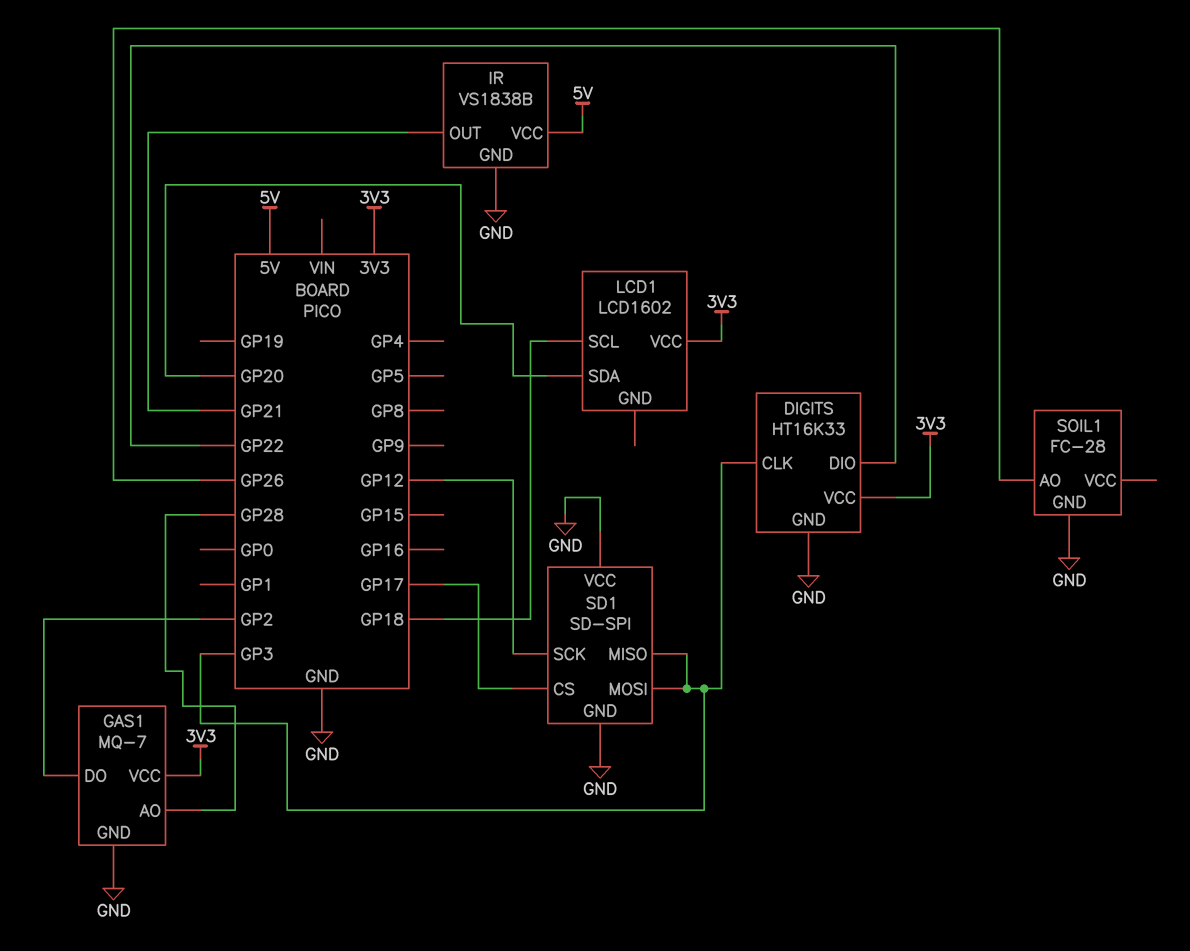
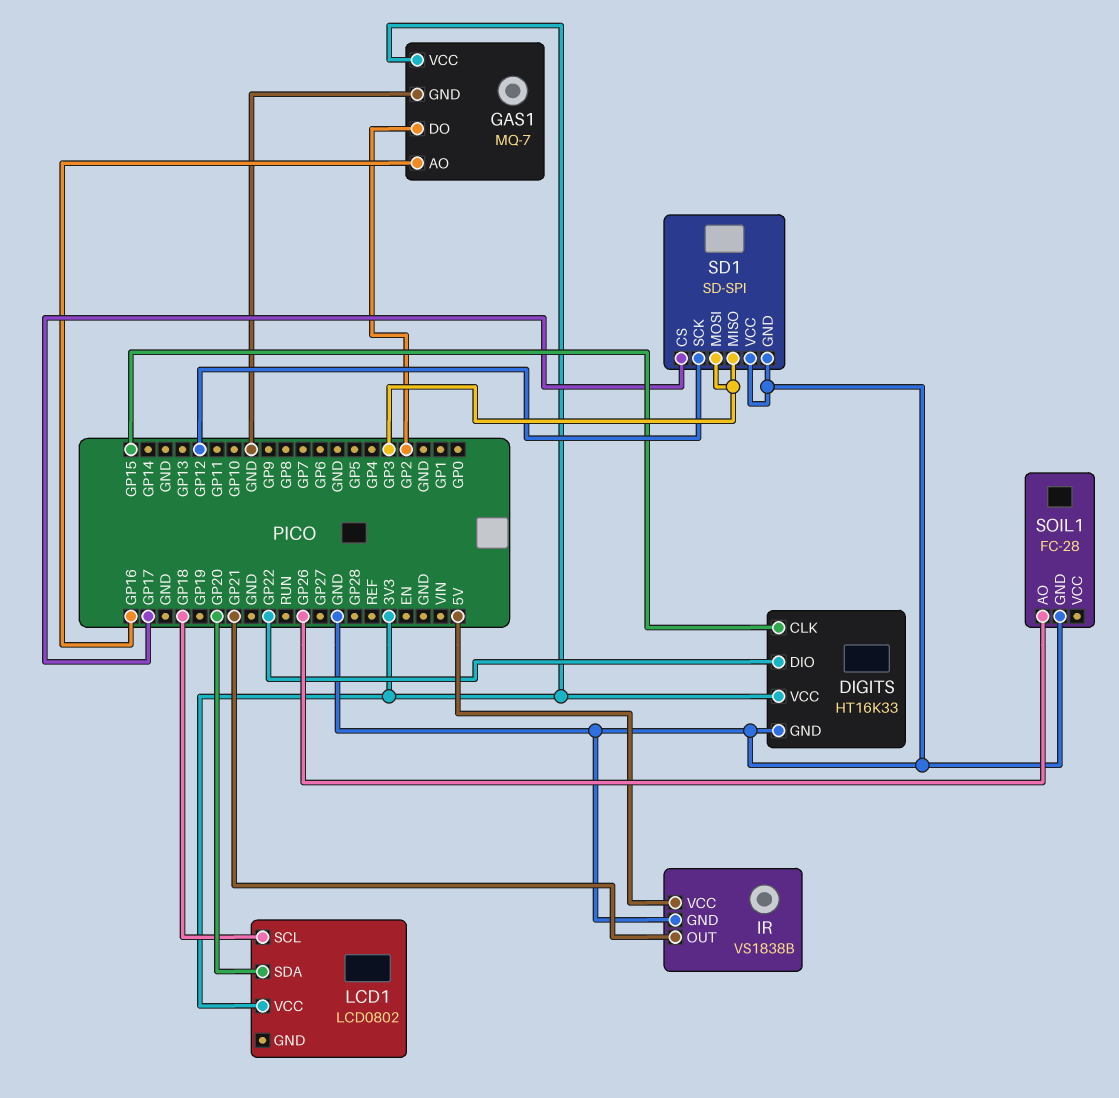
DIGITS pin CLK: GP3 -> GP15
GAS1 pin AO: GP28 -> GP16
LCD1: LCD1602 -> LCD0802

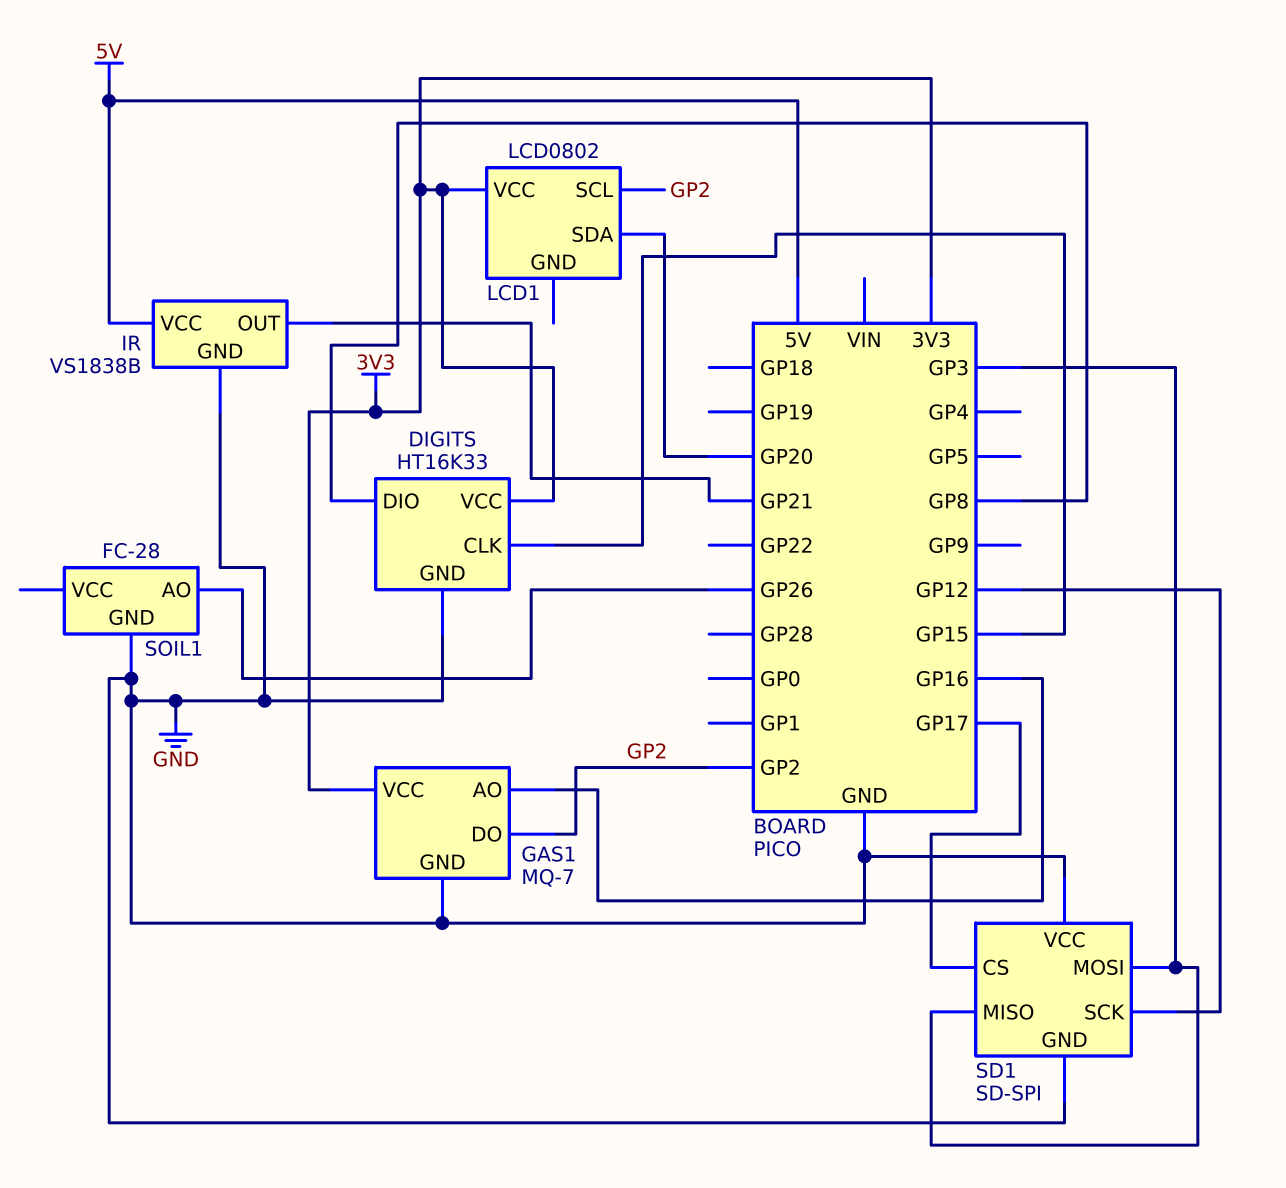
DIGITS pin DIO: GP22 -> GP8
LCD1 pin SCL: GP18 -> GP2

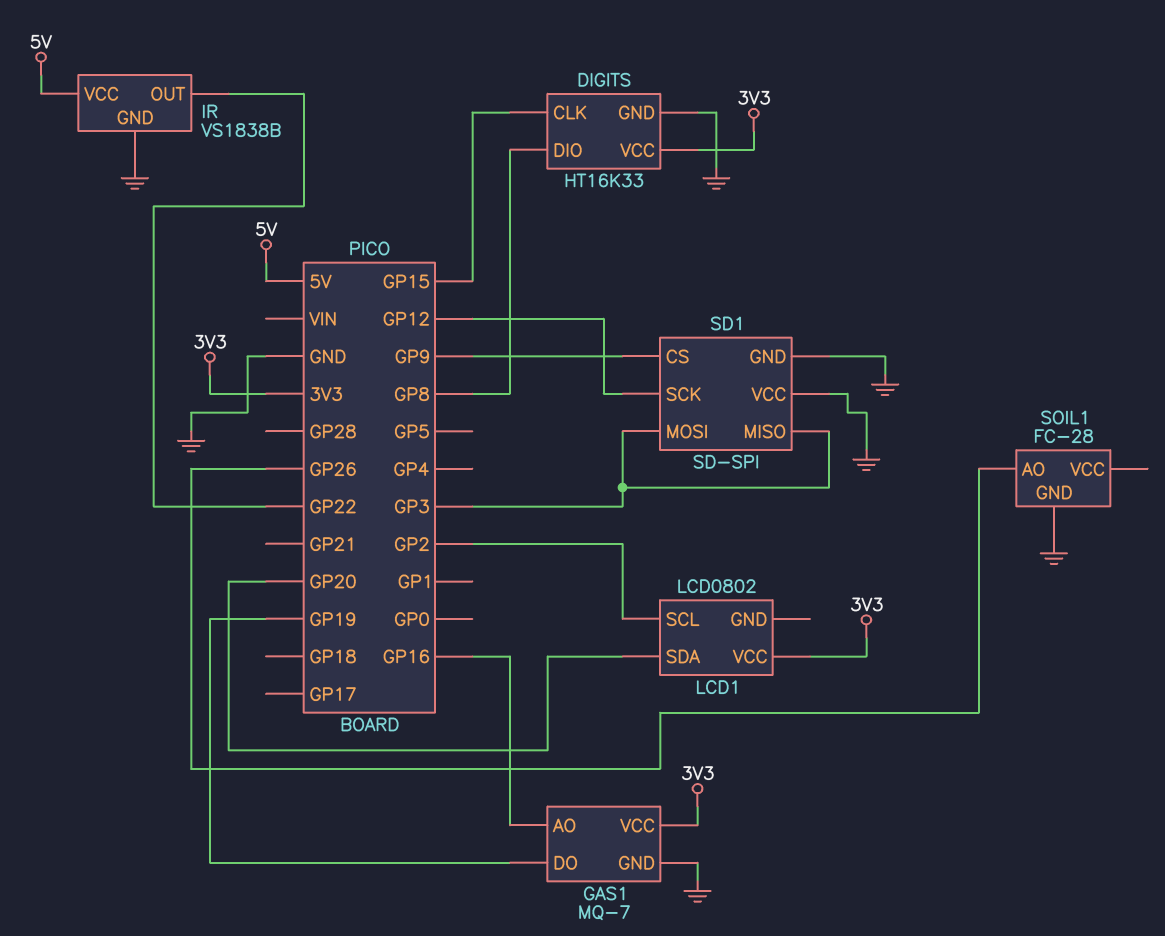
GAS1 pin DO: GP2 -> GP19
IR pin OUT: GP21 -> GP22
SD1 pin CS: GP17 -> GP9

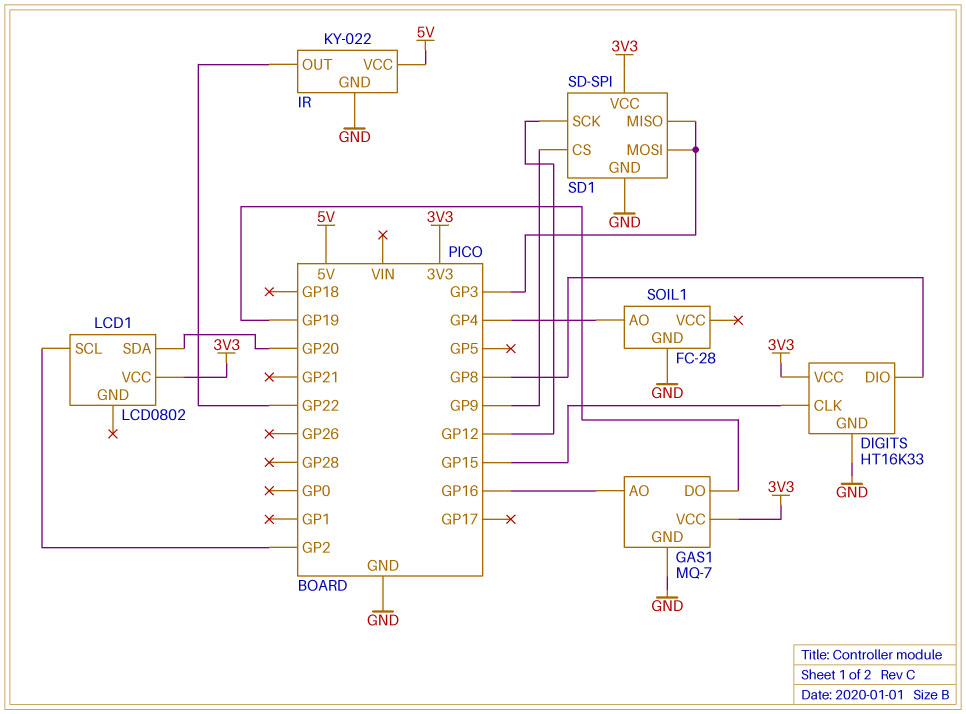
IR: VS1838B -> KY-022
SD1 pin VCC: GND -> 3V3
SOIL1 pin AO: GP26 -> GP4

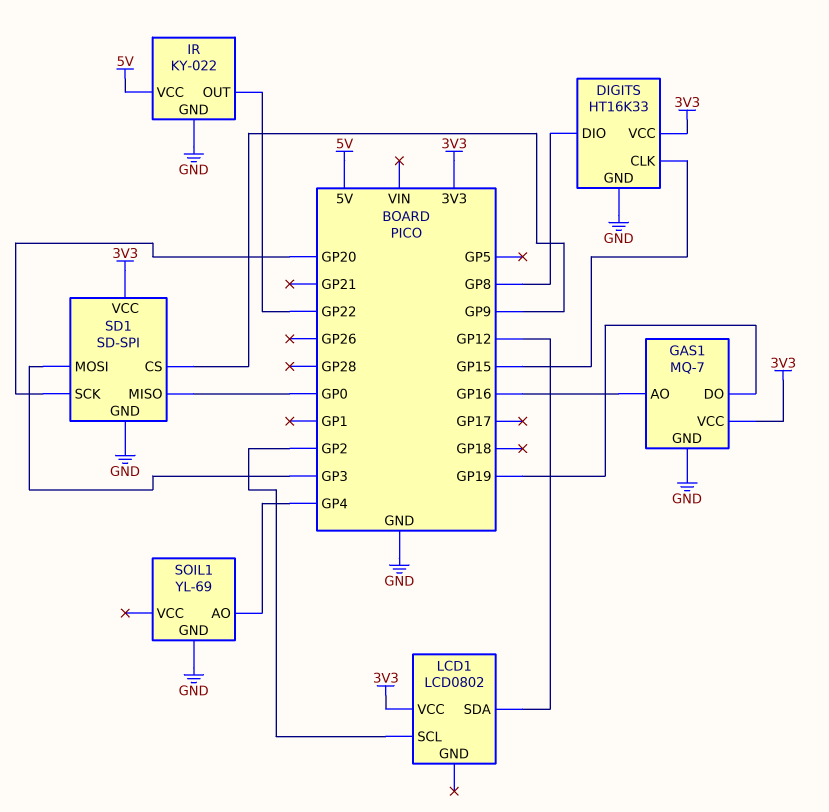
LCD1 pin SDA: GP20 -> GP12
SD1 pin MISO: GP3 -> GP0
SD1 pin SCK: GP12 -> GP20
SOIL1: FC-28 -> YL-69

